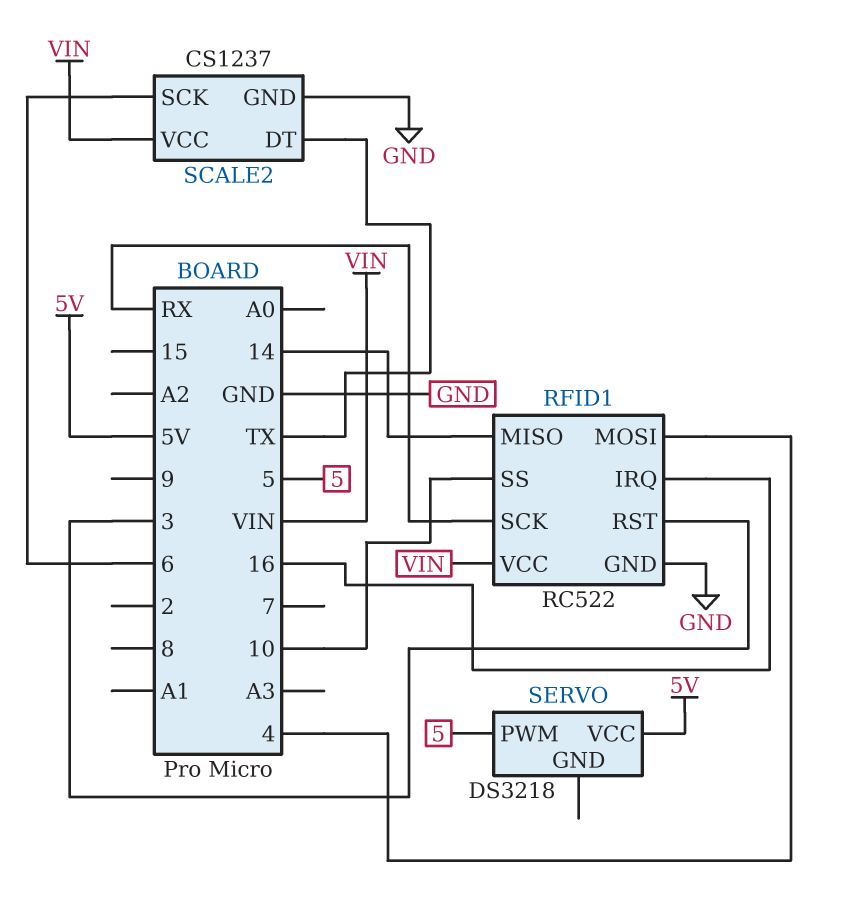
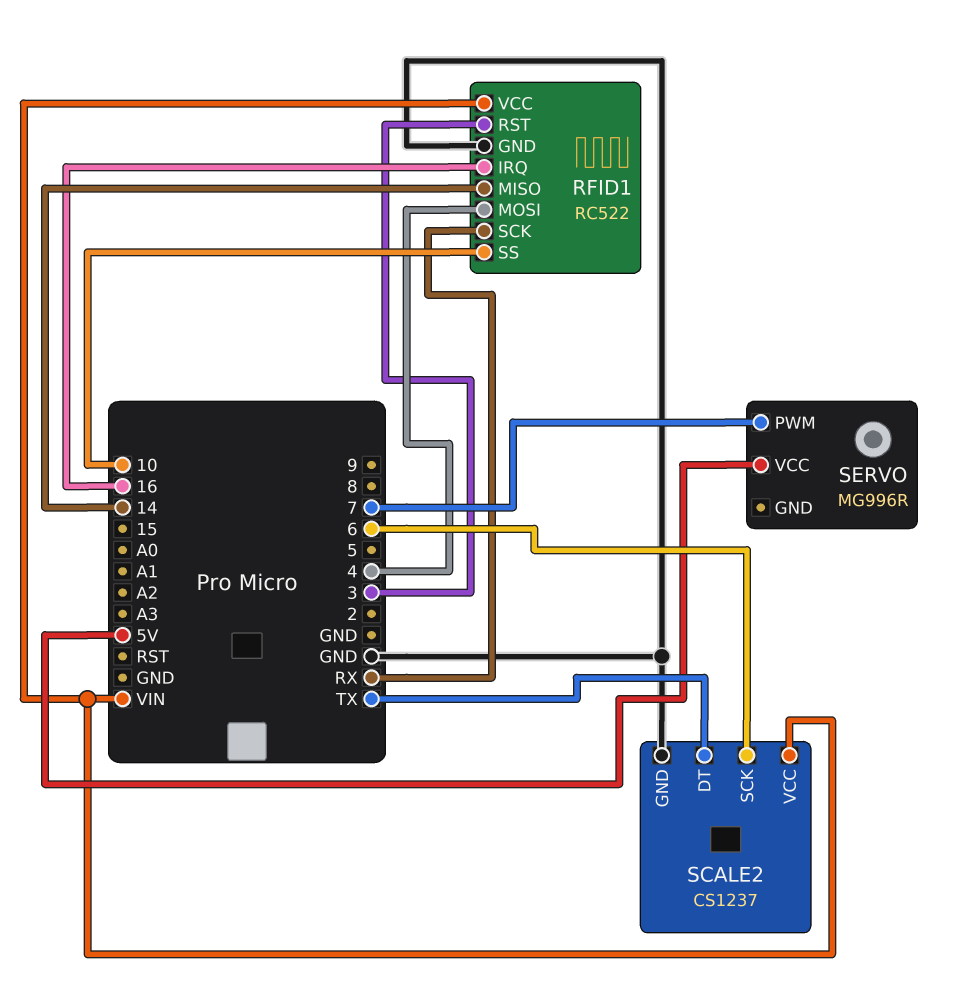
SERVO: DS3218 -> MG996R
SERVO pin PWM: 5 -> 7

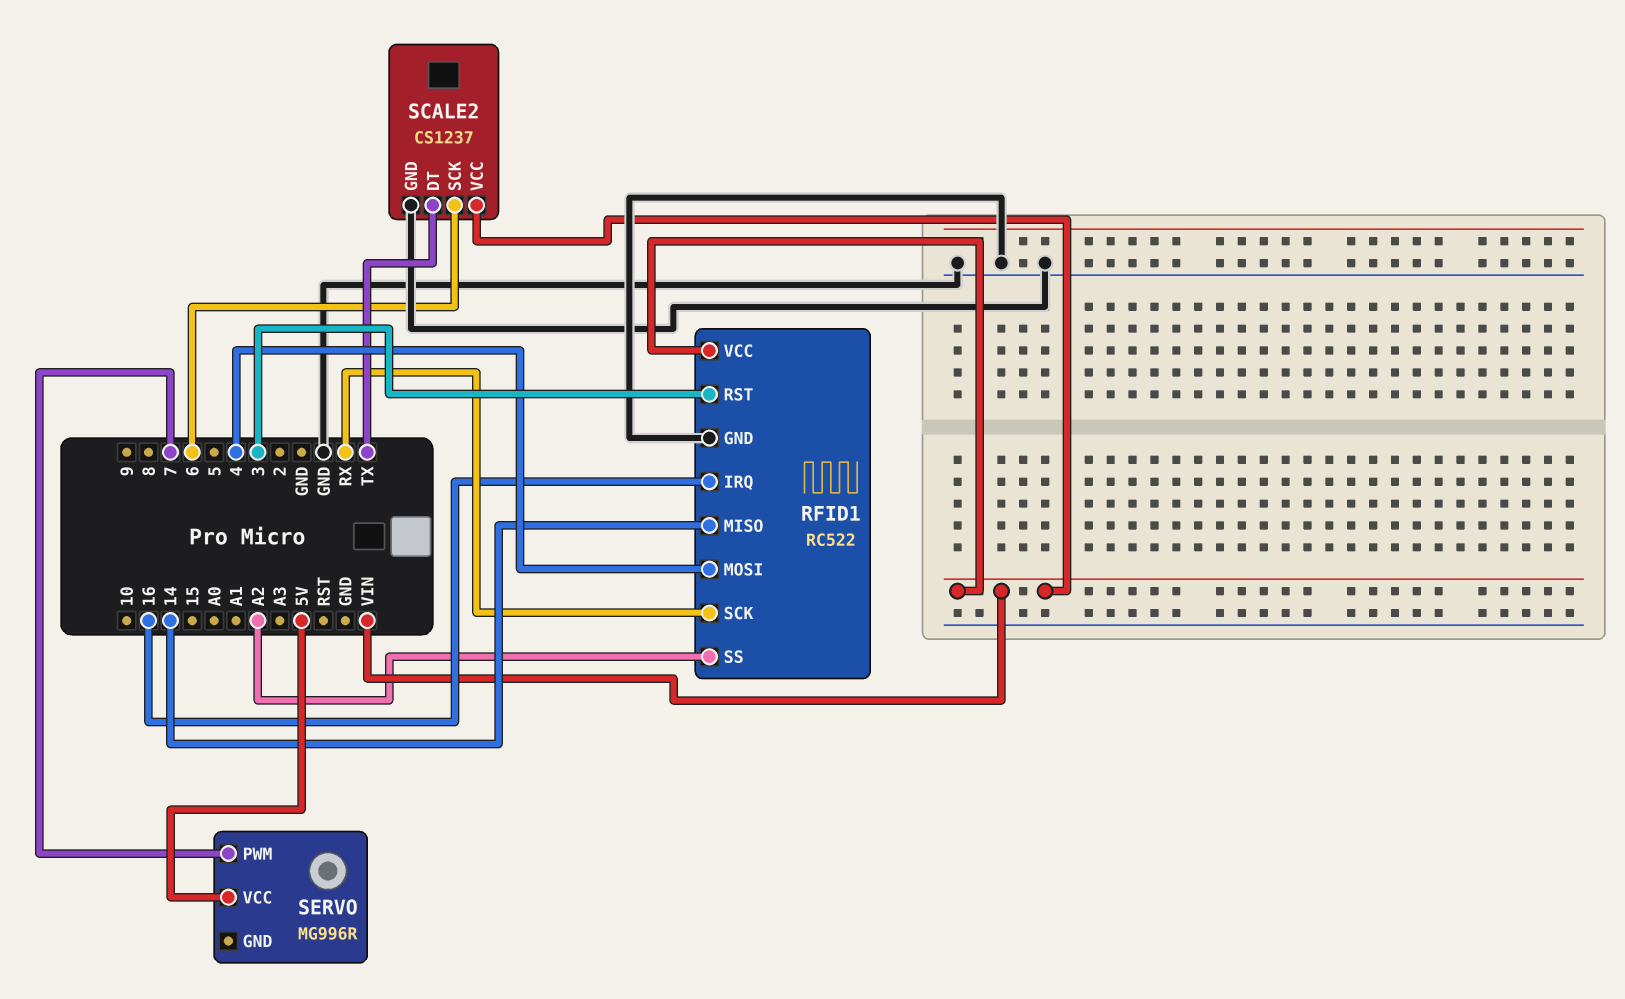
RFID1 pin SS: 10 -> A2

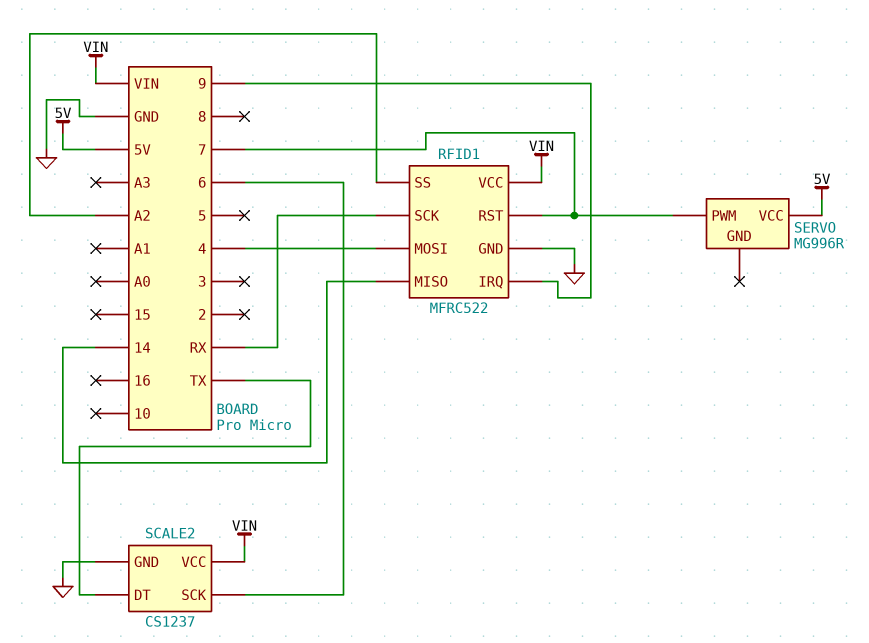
RFID1: RC522 -> MFRC522
RFID1 pin IRQ: 16 -> 9
RFID1 pin RST: 3 -> 7

